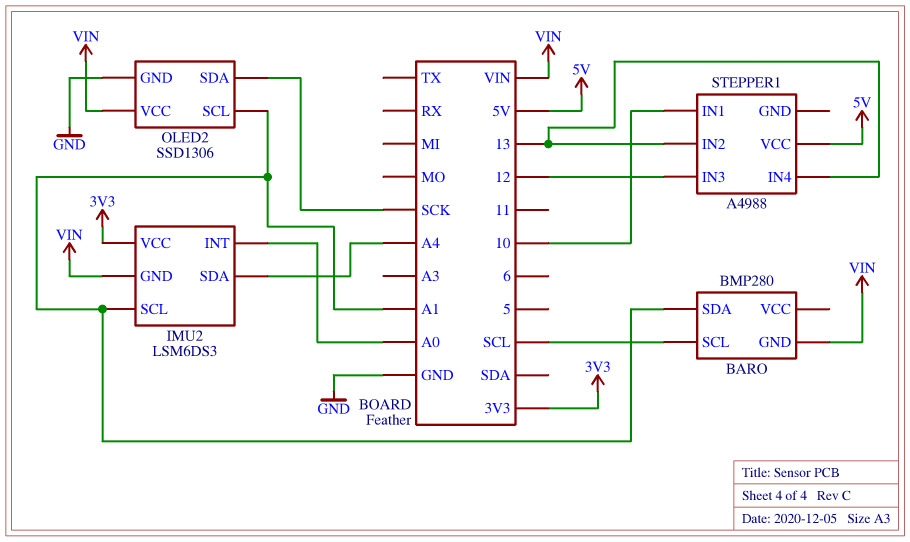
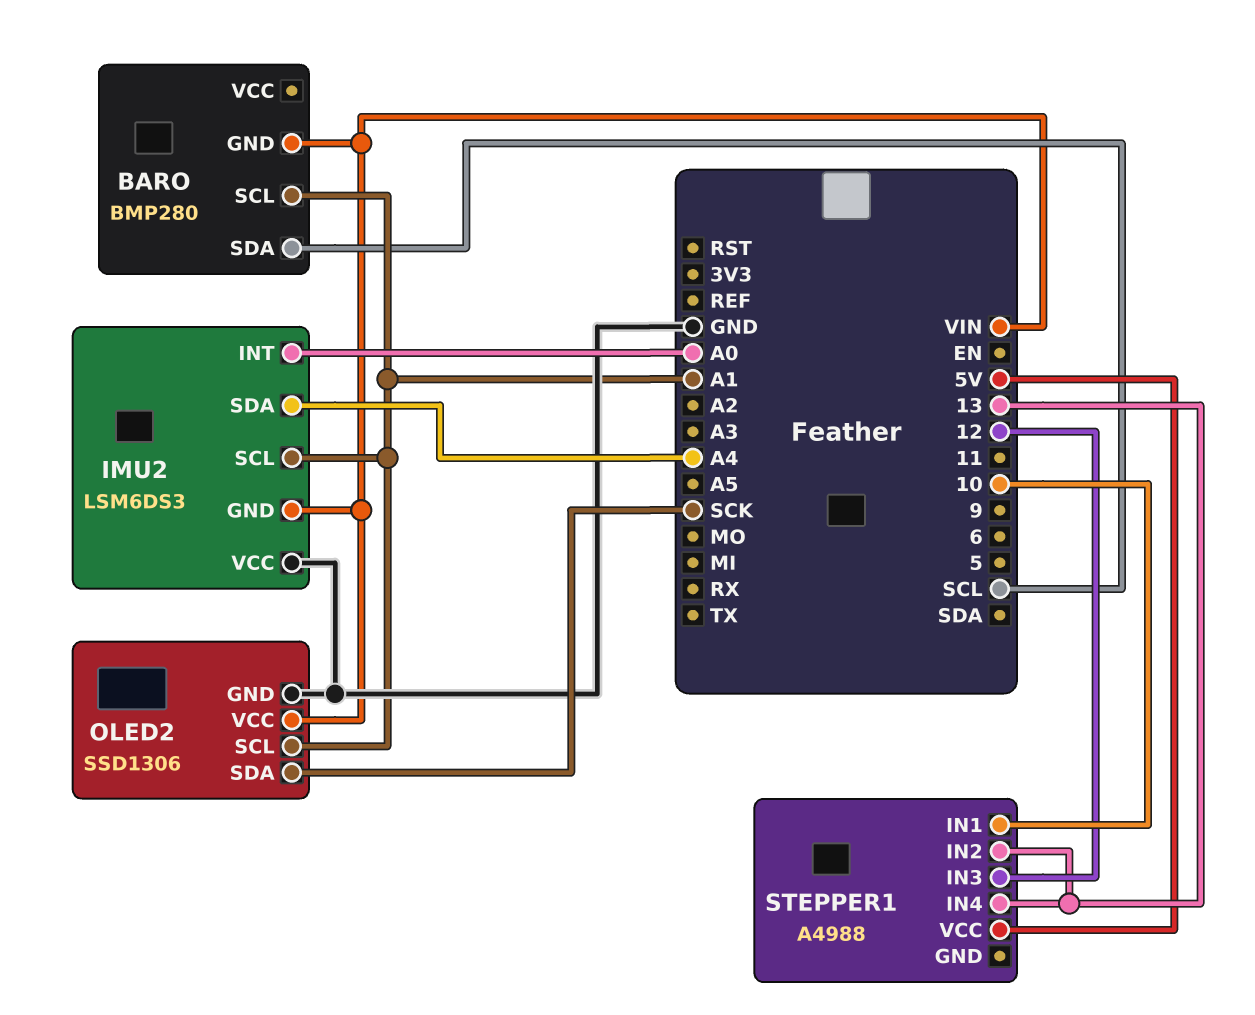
BARO pin SCL: SCL -> A1
BARO pin SDA: A1 -> SCL
IMU2 pin VCC: 3V3 -> GND

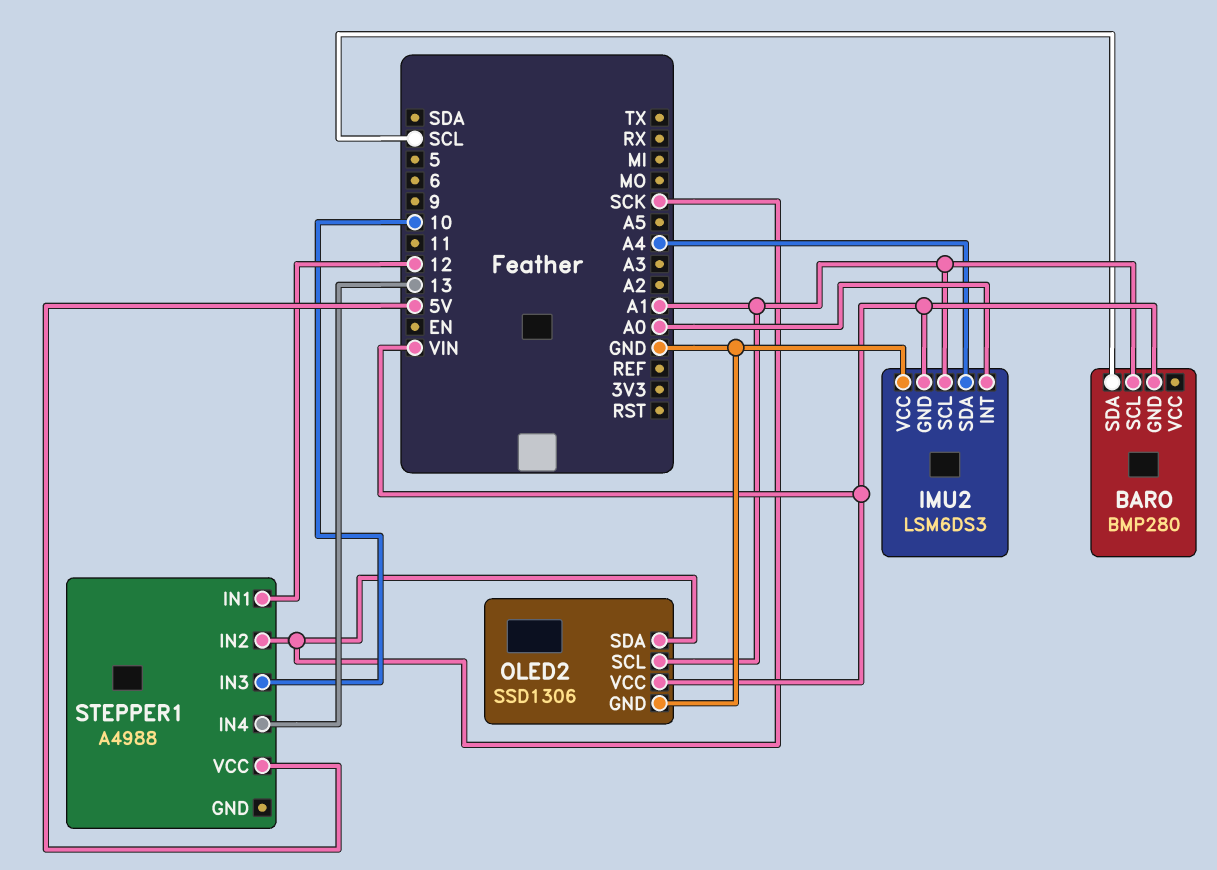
STEPPER1 pin IN1: 10 -> 12
STEPPER1 pin IN2: 13 -> SCK
STEPPER1 pin IN3: 12 -> 10

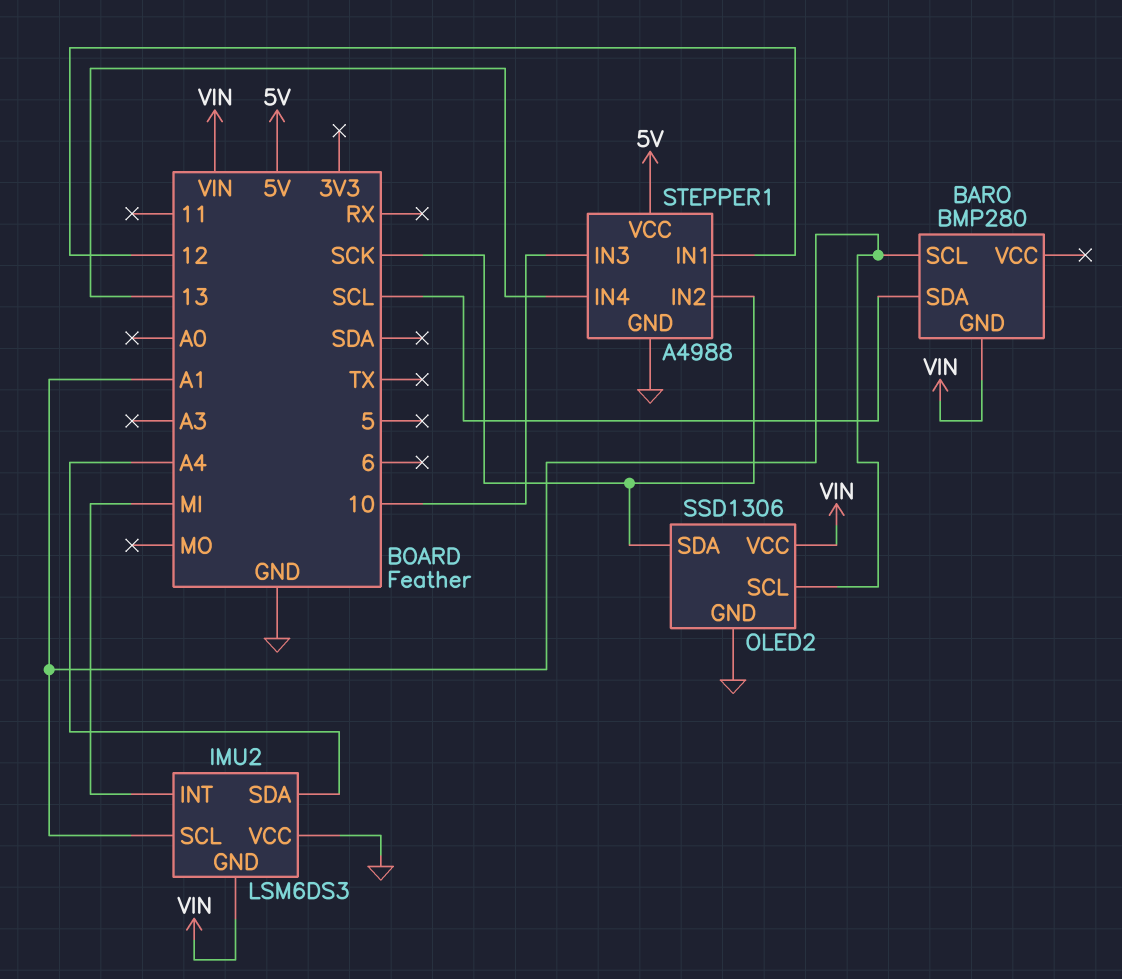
IMU2 pin INT: A0 -> MI
STEPPER1 pin GND: none -> GND

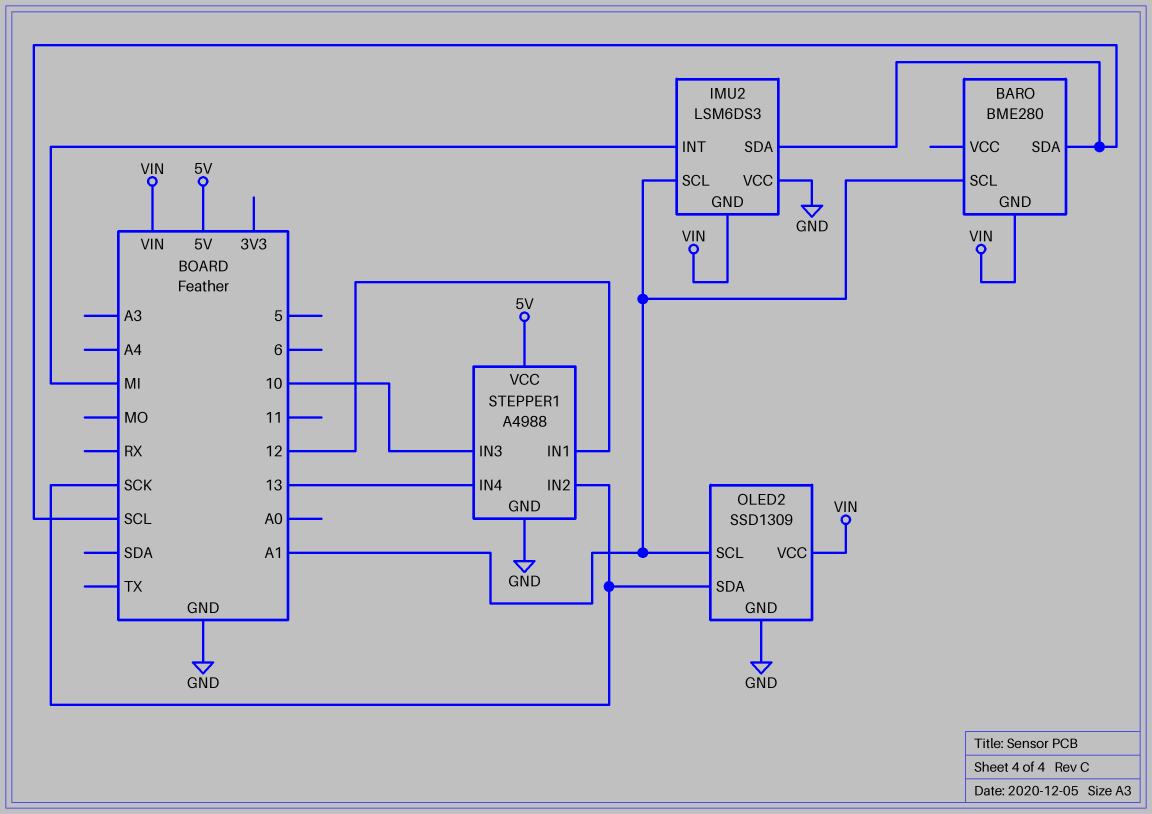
BARO: BMP280 -> BME280
IMU2 pin SDA: A4 -> SCL
OLED2: SSD1306 -> SSD1309

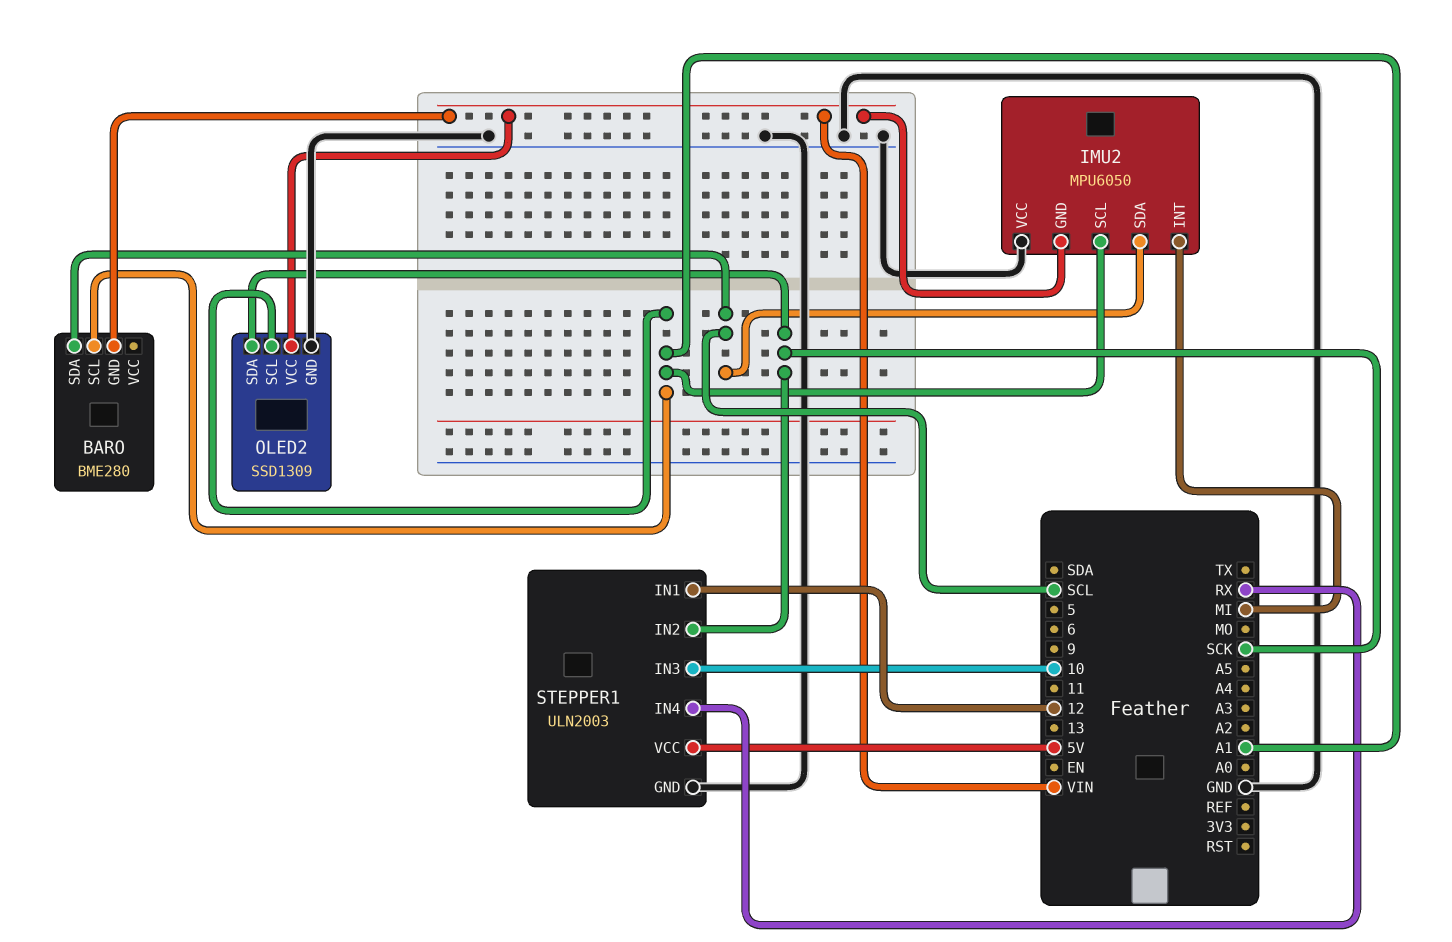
IMU2: LSM6DS3 -> MPU6050
STEPPER1: A4988 -> ULN2003
STEPPER1 pin IN4: 13 -> RX

